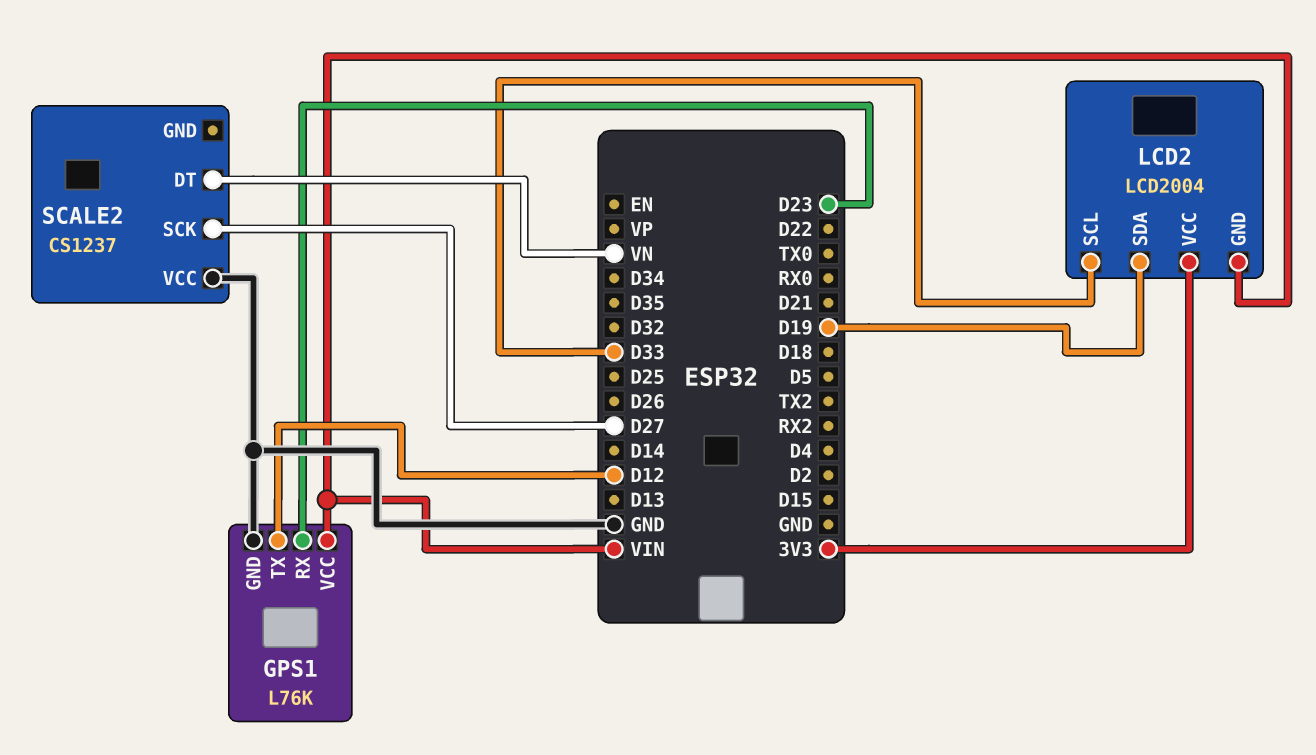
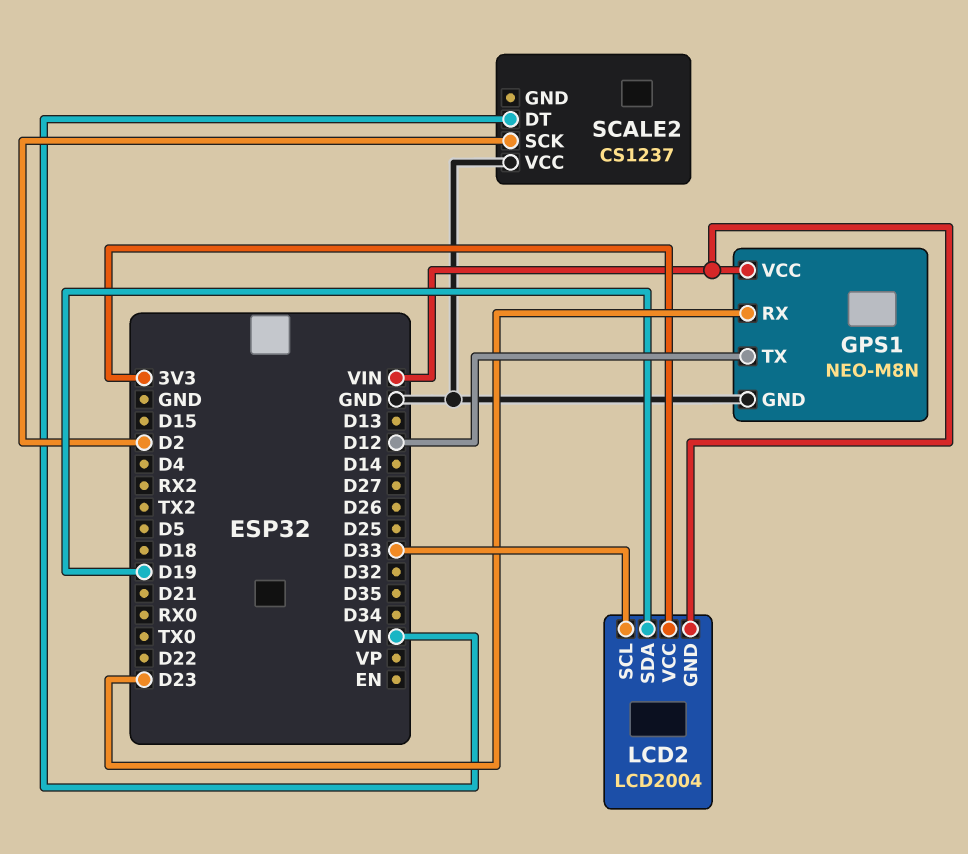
GPS1: L76K -> NEO-M8N
SCALE2 pin SCK: D27 -> D2

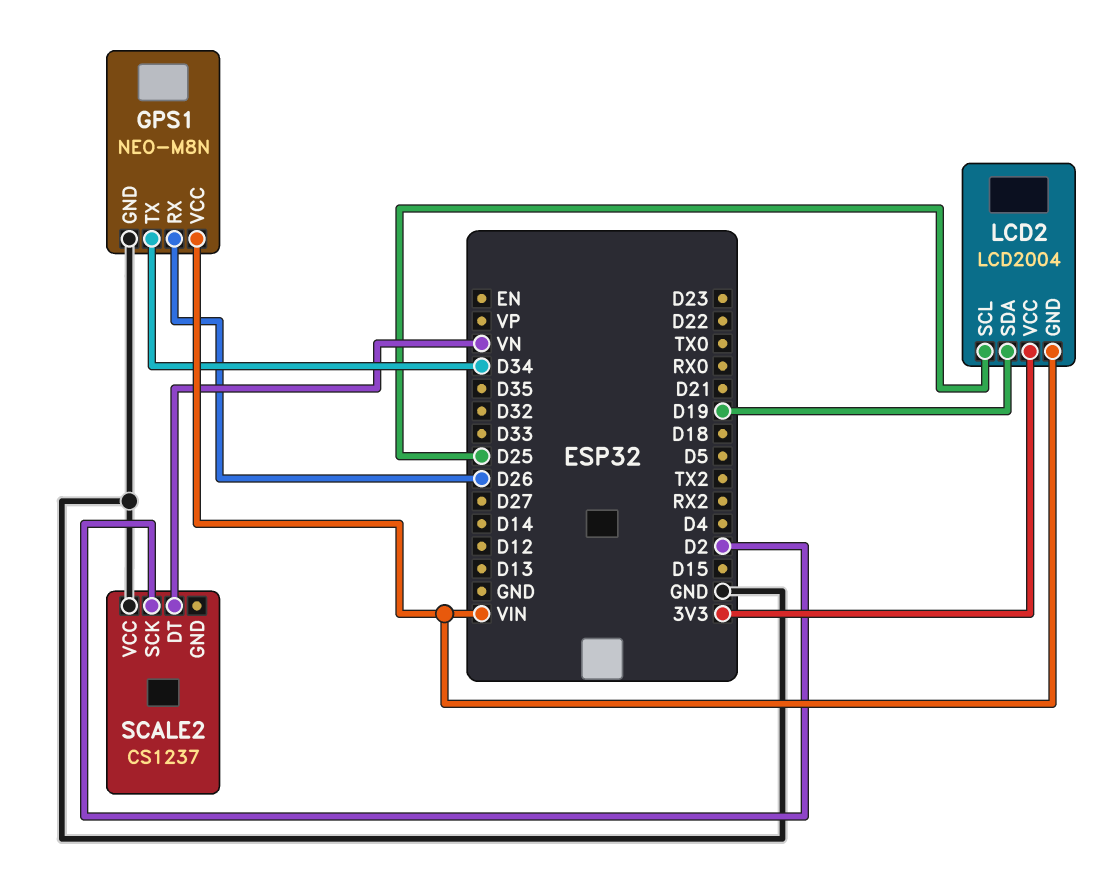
GPS1 pin RX: D23 -> D26
GPS1 pin TX: D12 -> D34
LCD2 pin SCL: D33 -> D25

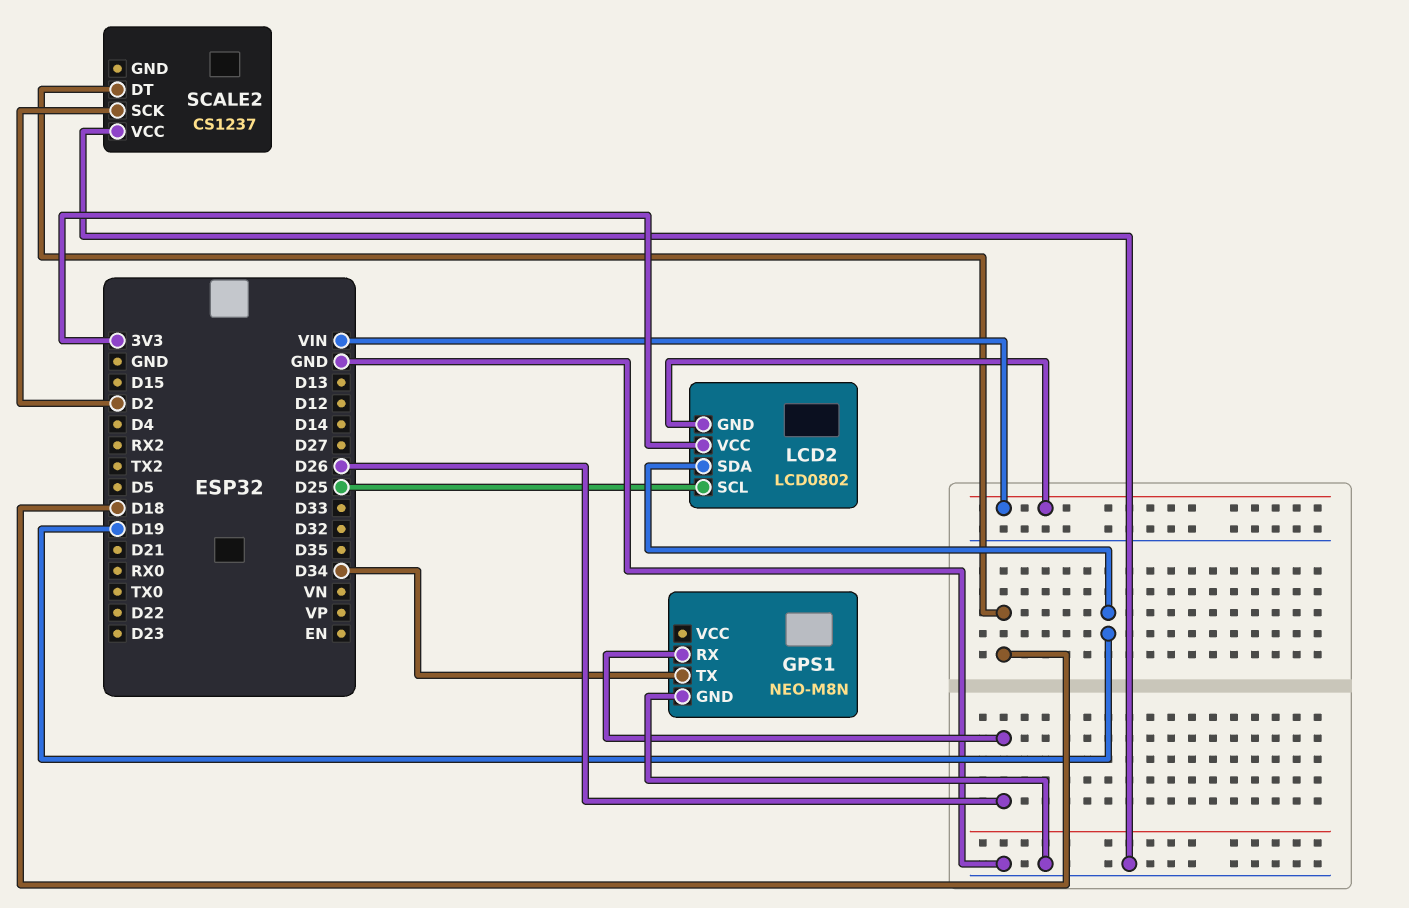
GPS1 pin VCC: VIN -> none
LCD2: LCD2004 -> LCD0802
SCALE2 pin DT: VN -> D18

